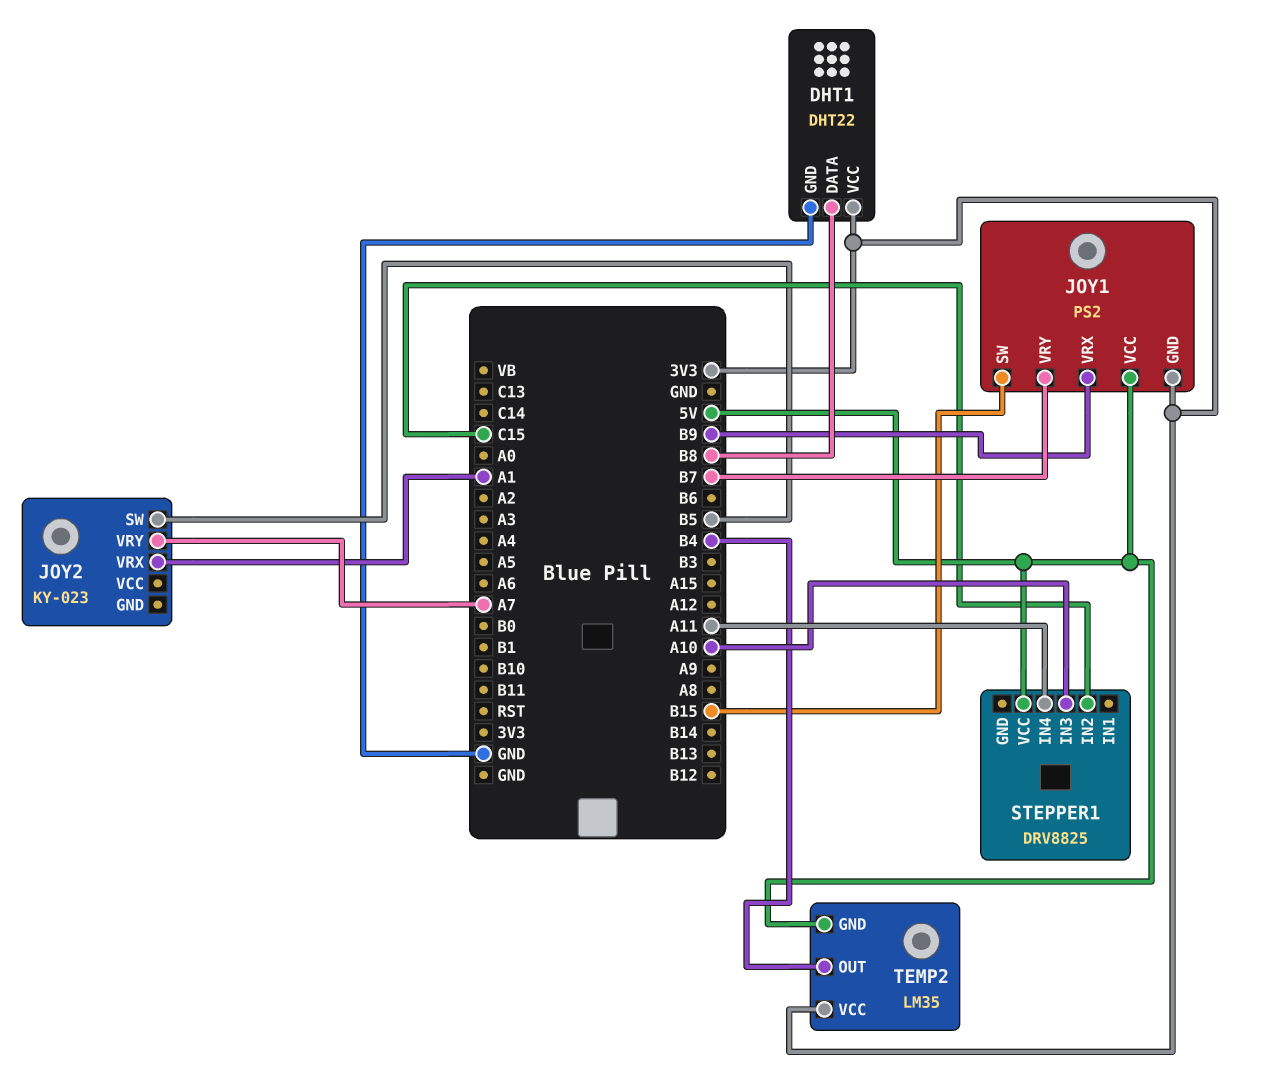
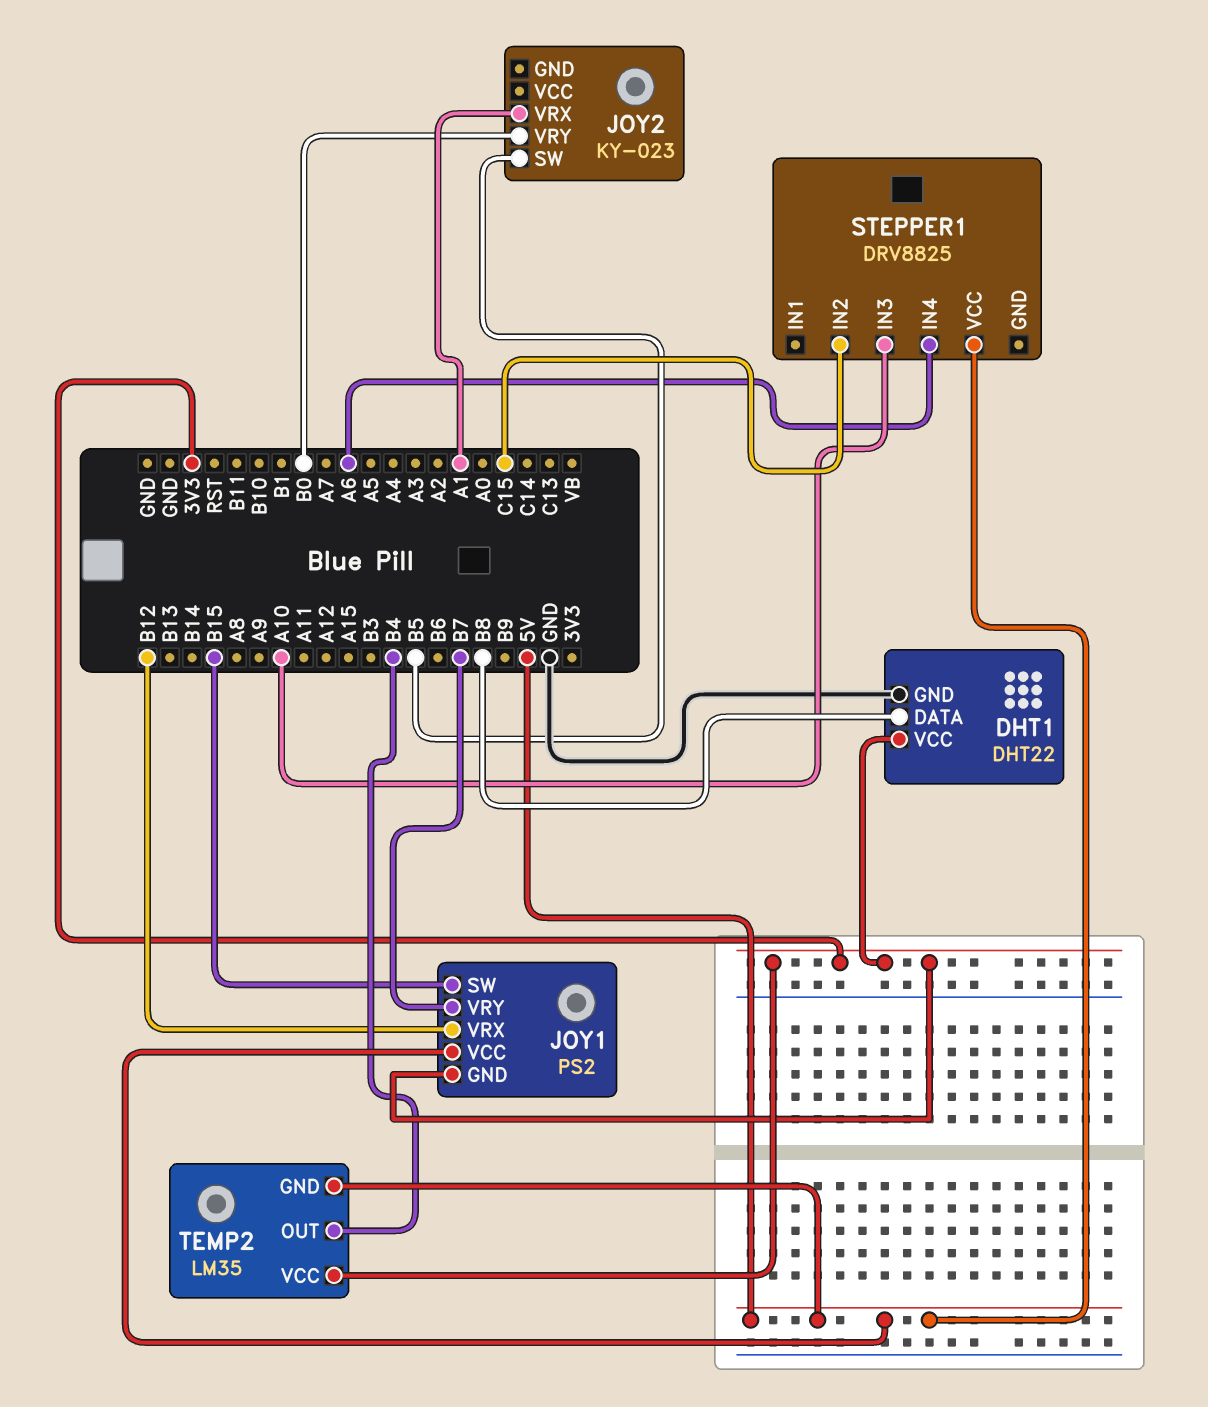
JOY1 pin VRX: B9 -> B12
JOY2 pin VRY: A7 -> B0
STEPPER1 pin IN4: A11 -> A6

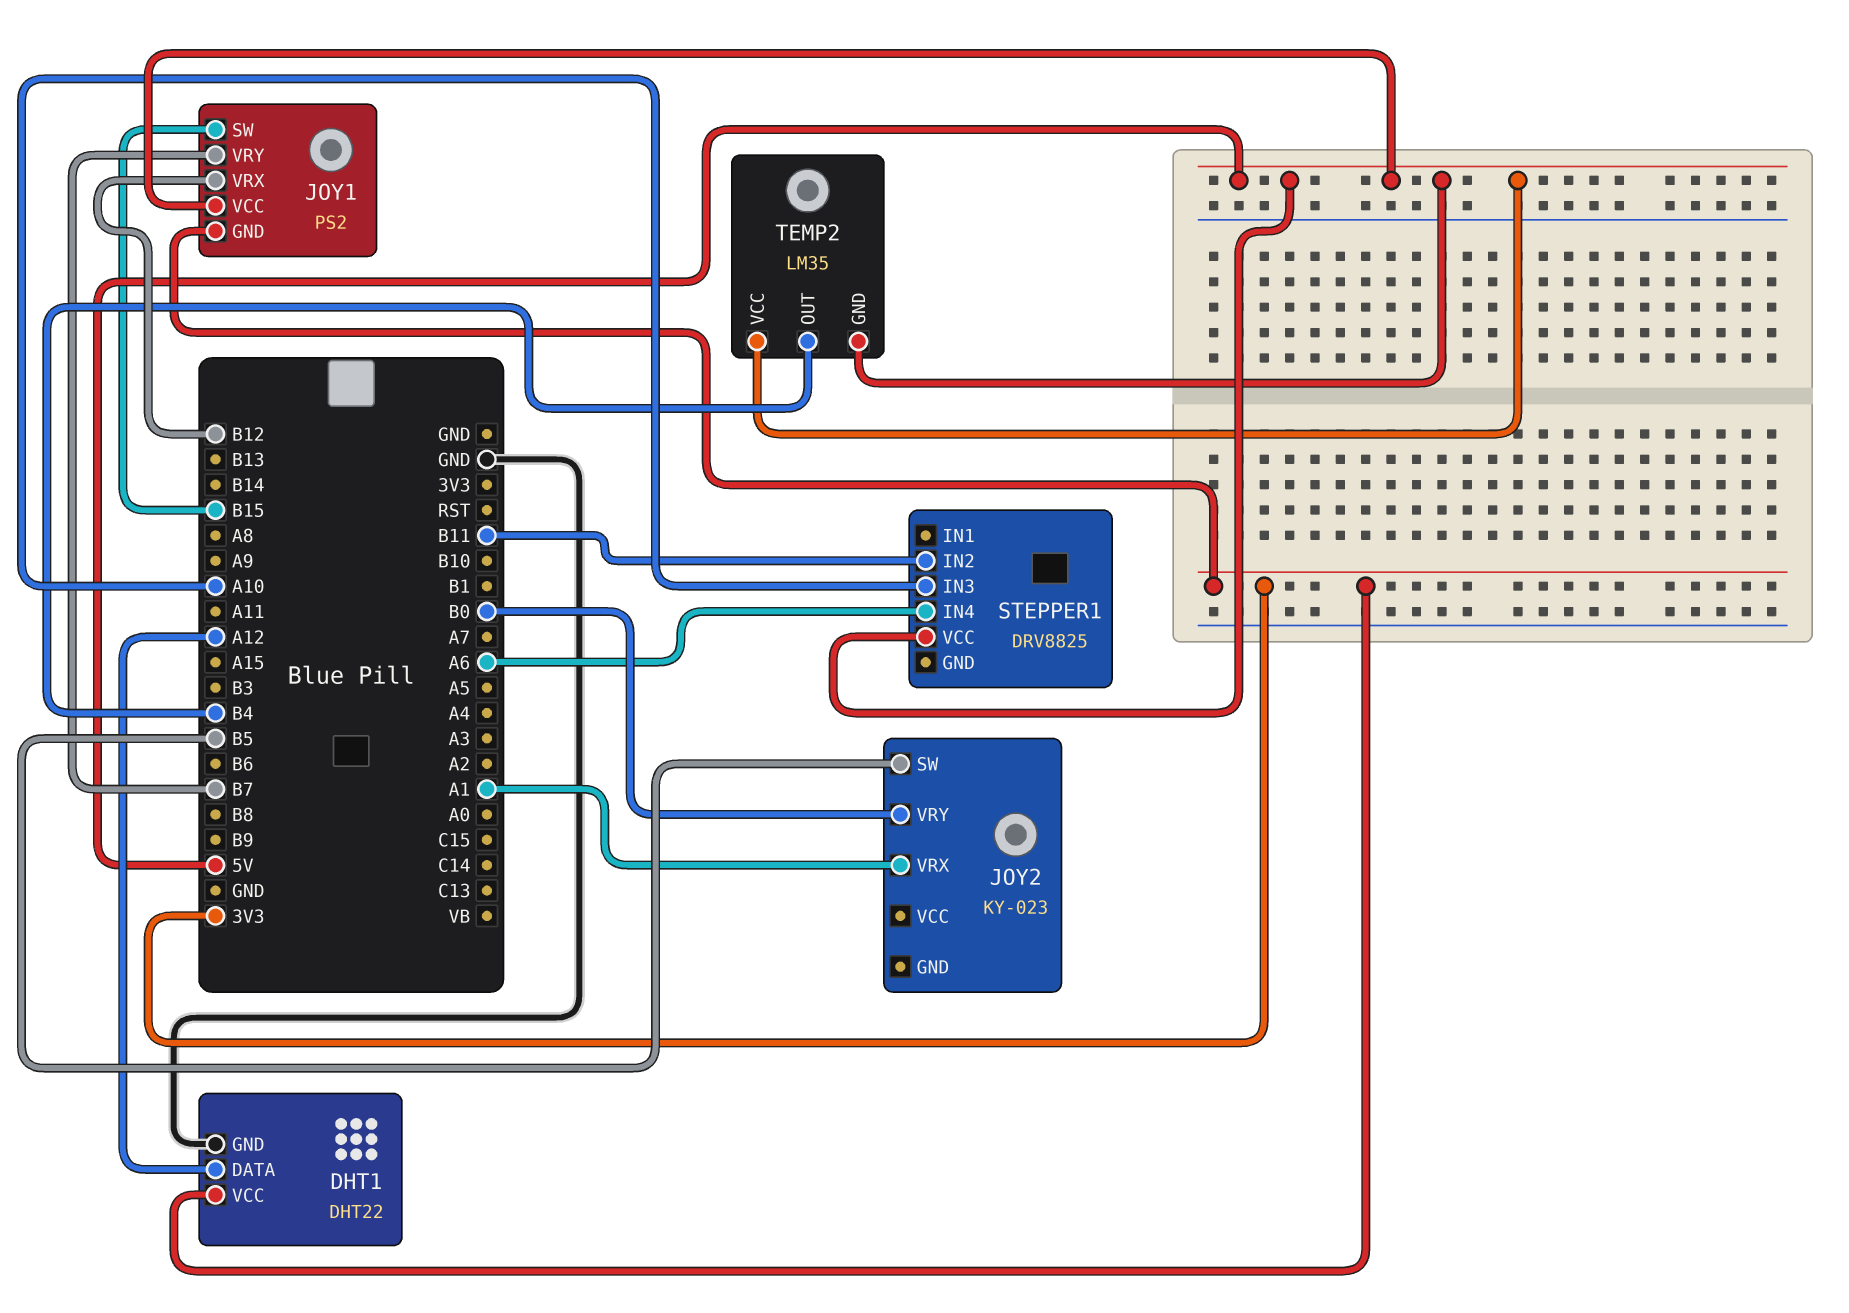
DHT1 pin DATA: B8 -> A12
STEPPER1 pin IN2: C15 -> B11
TEMP2 pin VCC: 3V3 -> 5V

